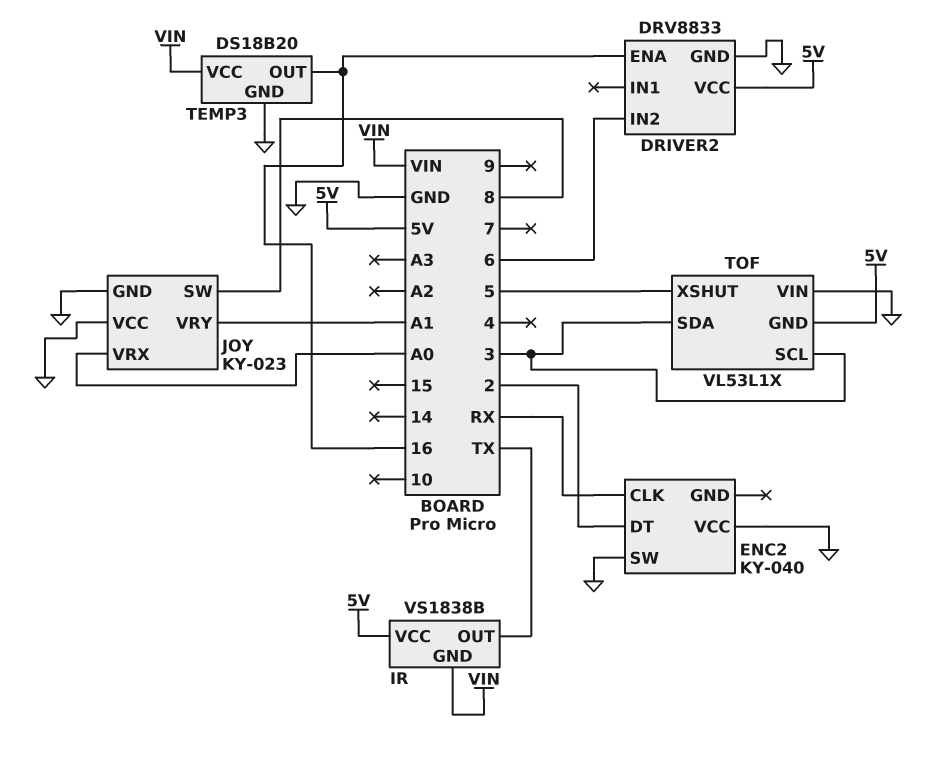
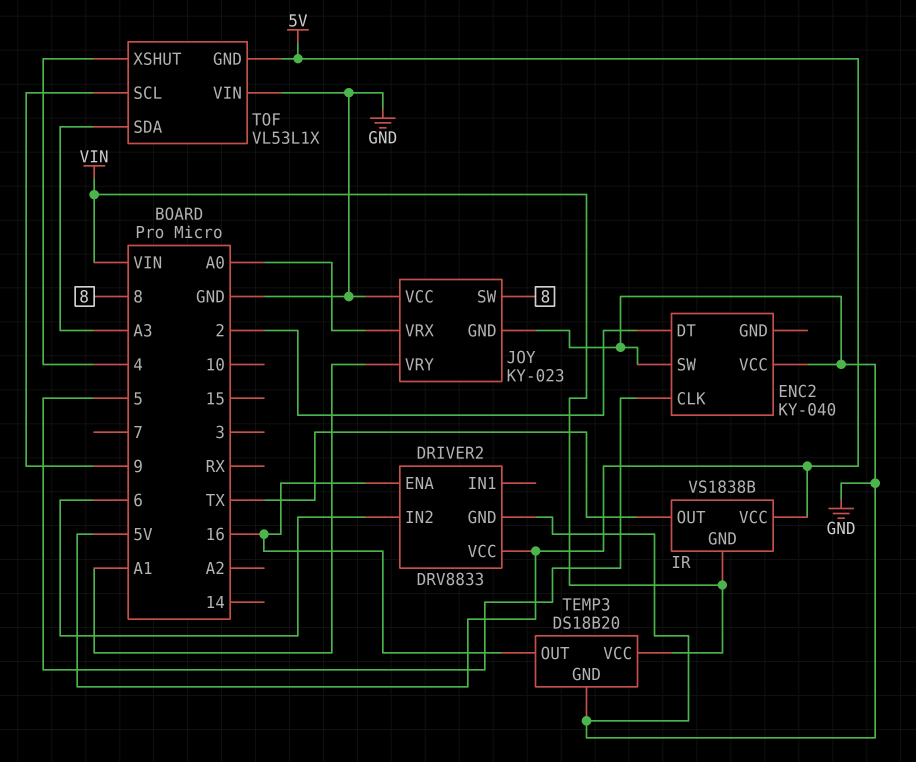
ENC2 pin CLK: RX -> 5
TOF pin SCL: 3 -> 9
TOF pin SDA: 3 -> A3
TOF pin XSHUT: 5 -> 4

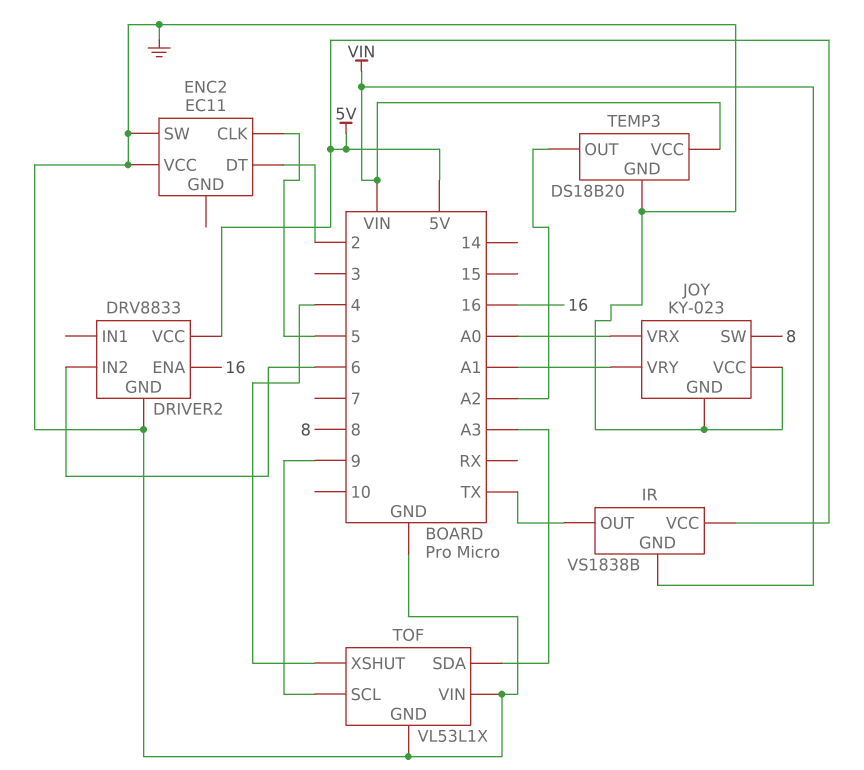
ENC2: KY-040 -> EC11
TEMP3 pin OUT: 16 -> A2
TOF pin GND: 5V -> GND

